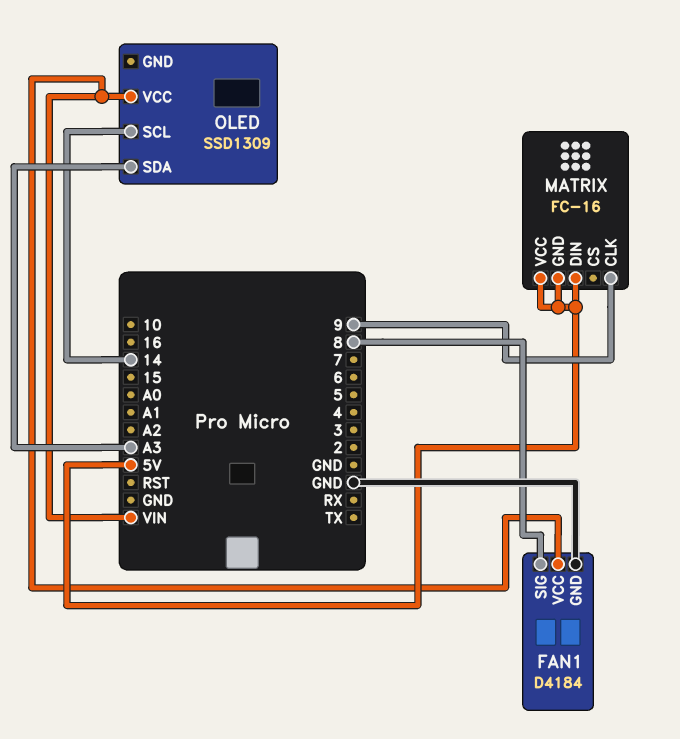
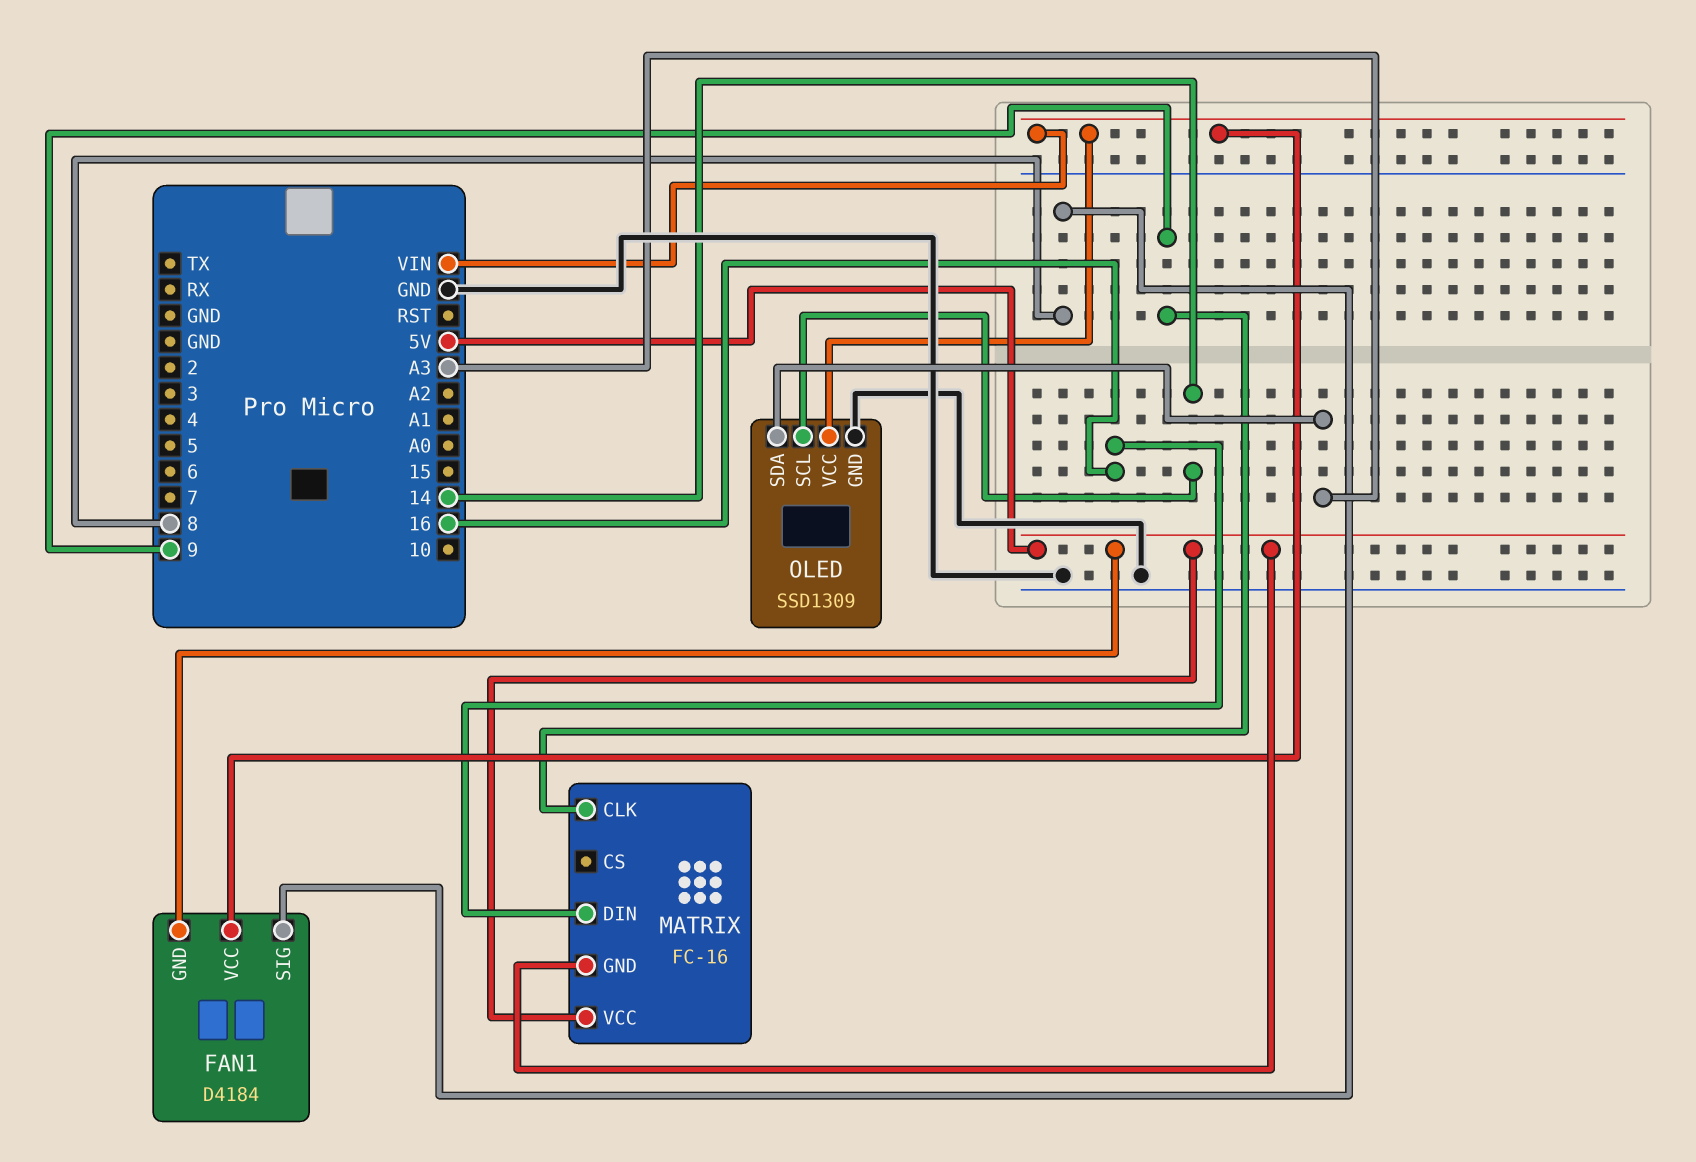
FAN1 pin GND: GND -> 5V
MATRIX pin DIN: 5V -> 16
OLED pin GND: none -> GND

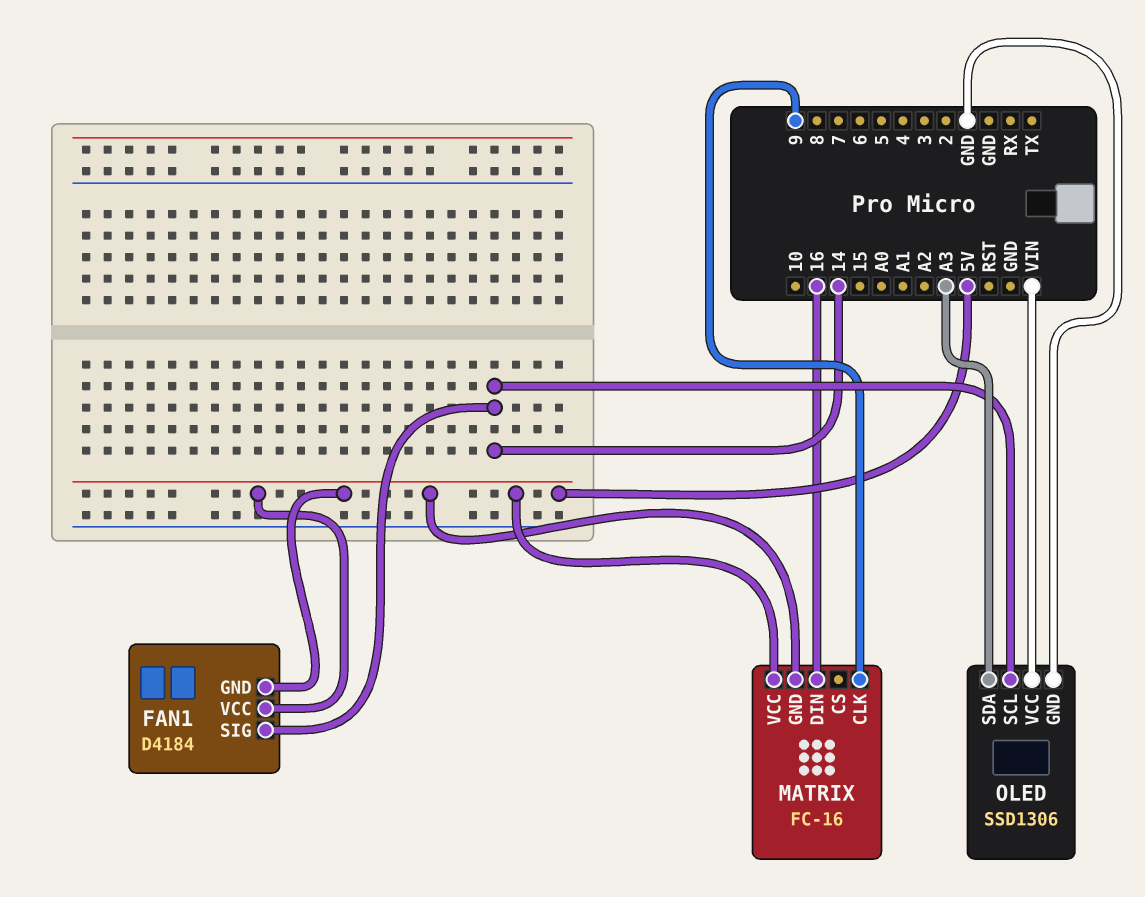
FAN1 pin SIG: 8 -> 14
FAN1 pin VCC: VIN -> 5V
OLED: SSD1309 -> SSD1306

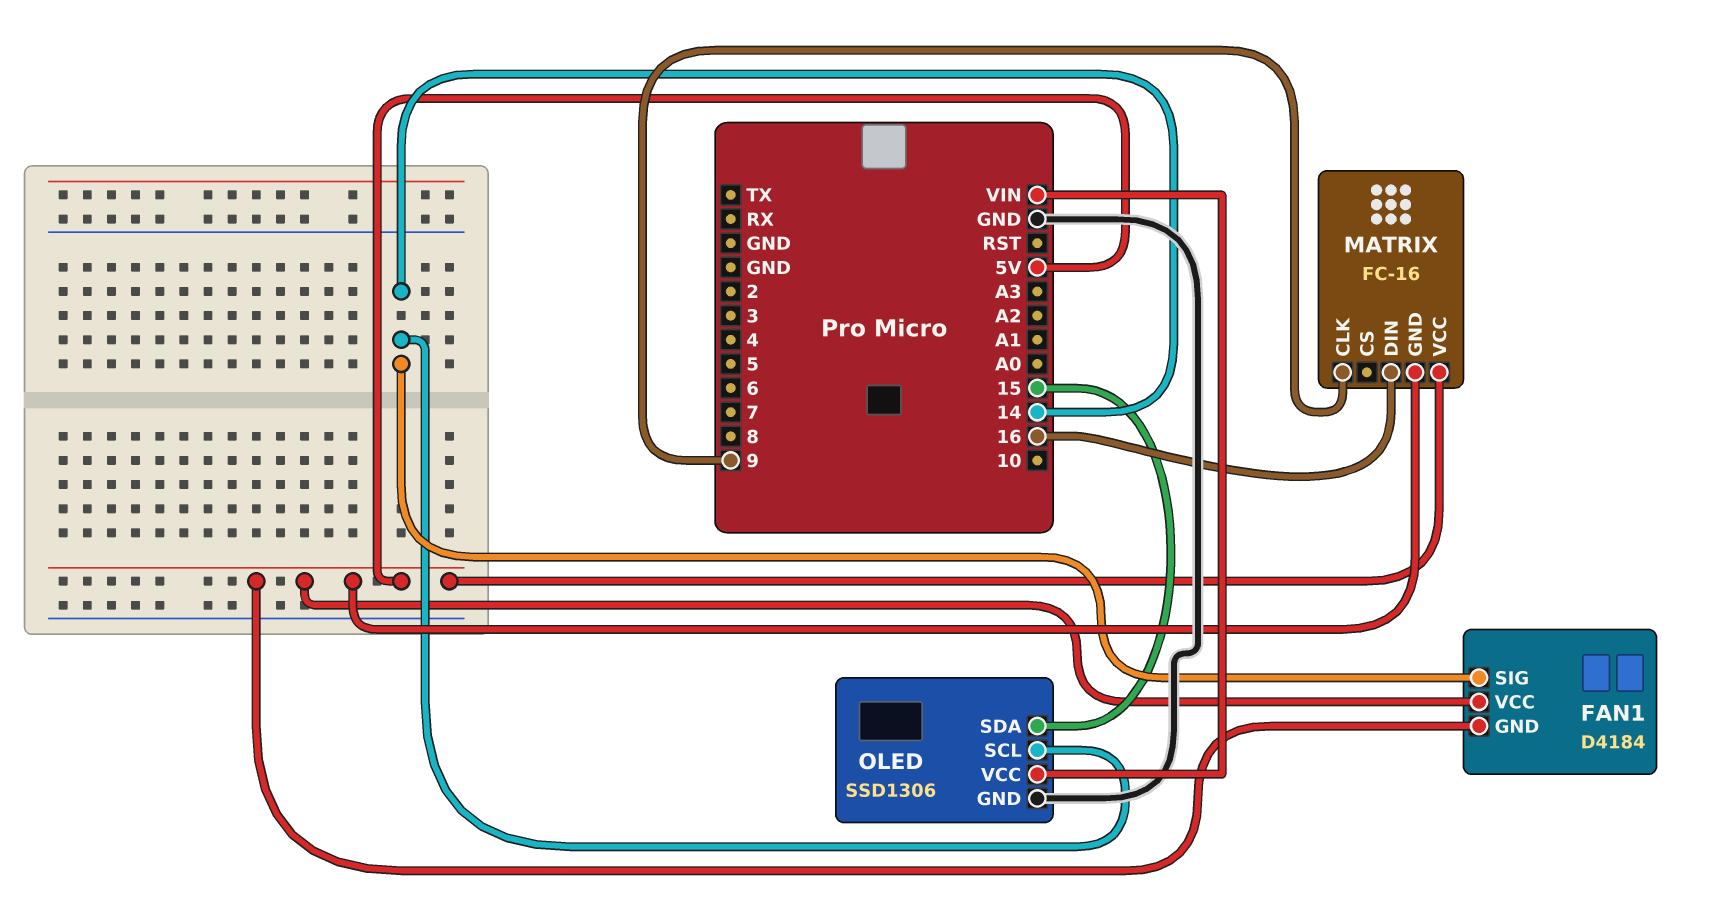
OLED pin SDA: A3 -> 15

